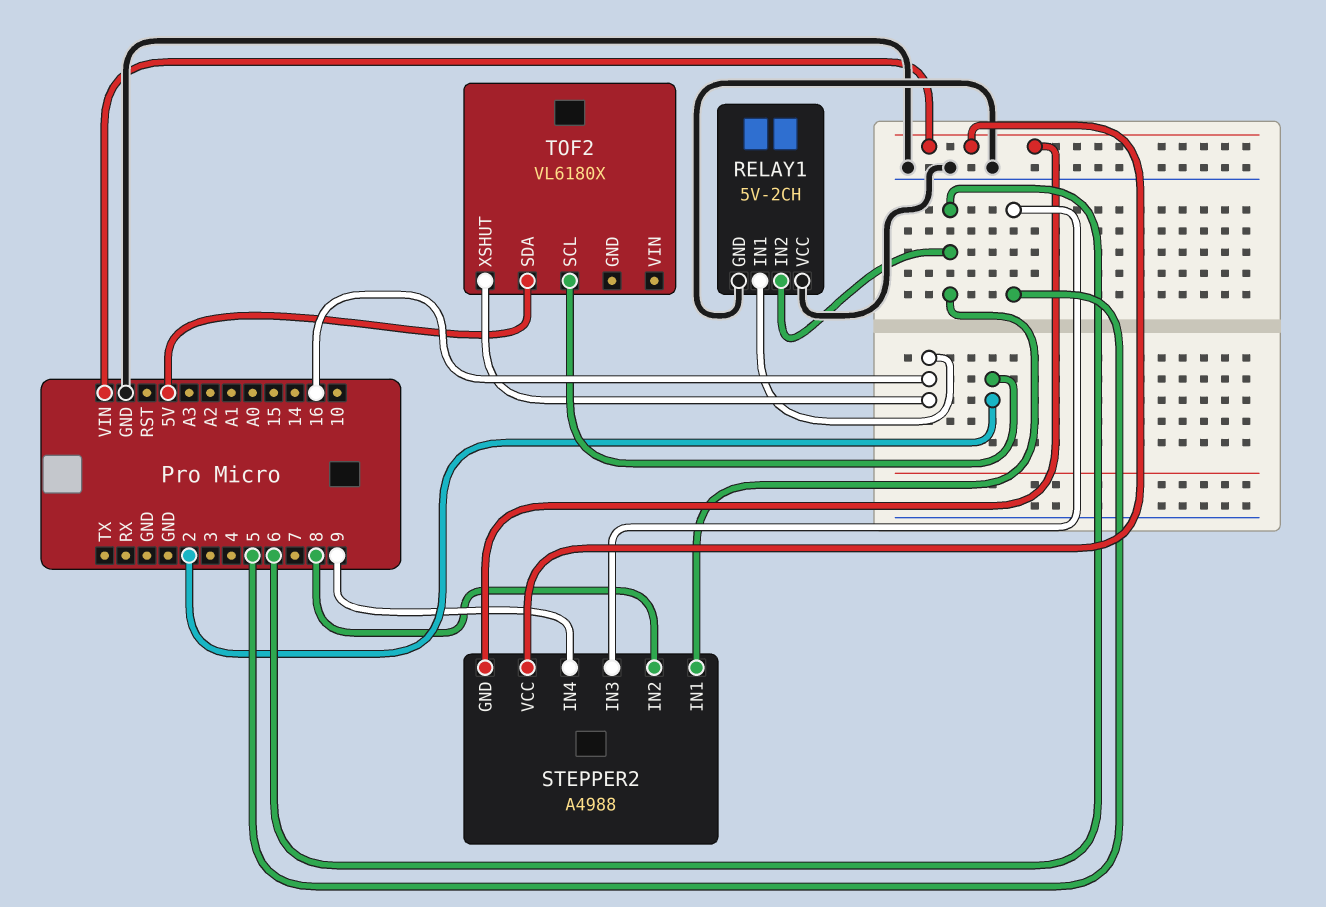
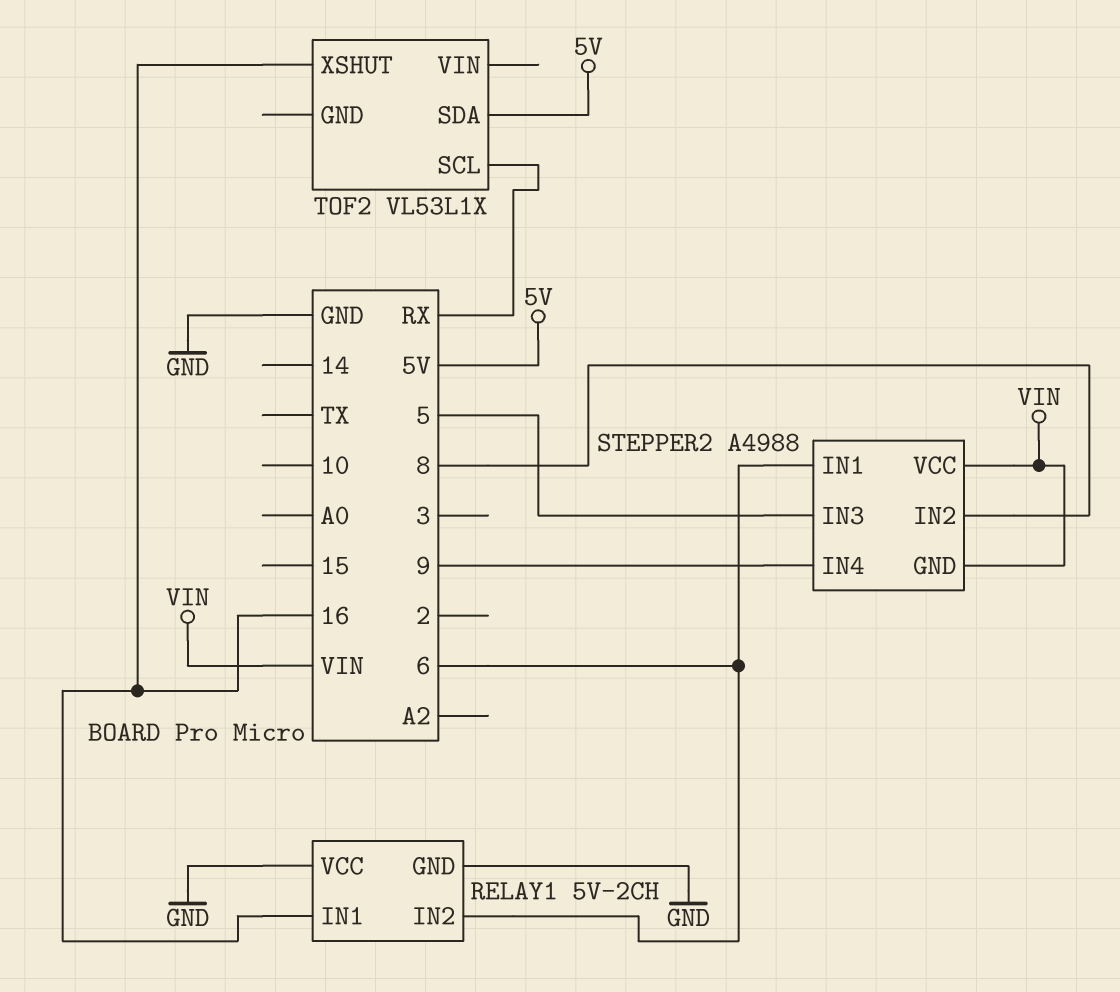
TOF2: VL6180X -> VL53L1X
TOF2 pin SCL: 2 -> RX

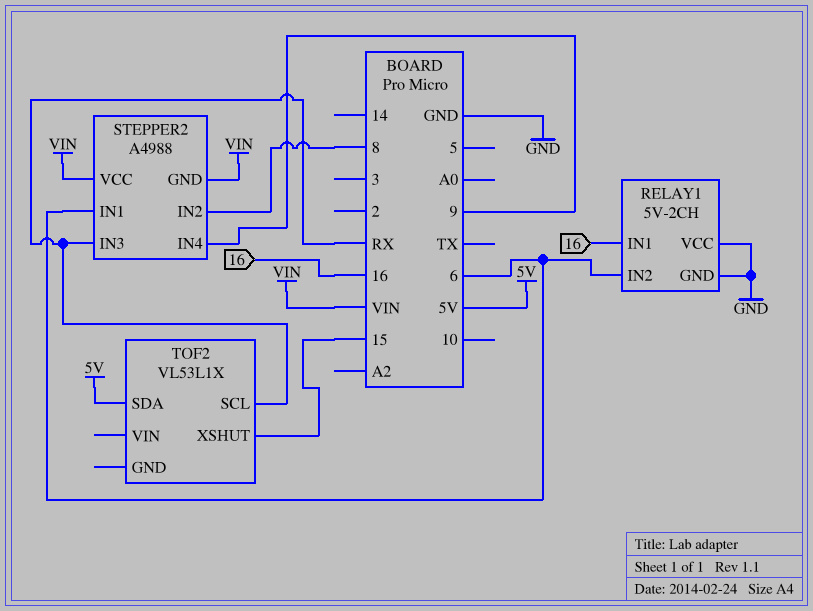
STEPPER2 pin IN3: 5 -> RX
TOF2 pin XSHUT: 16 -> 15

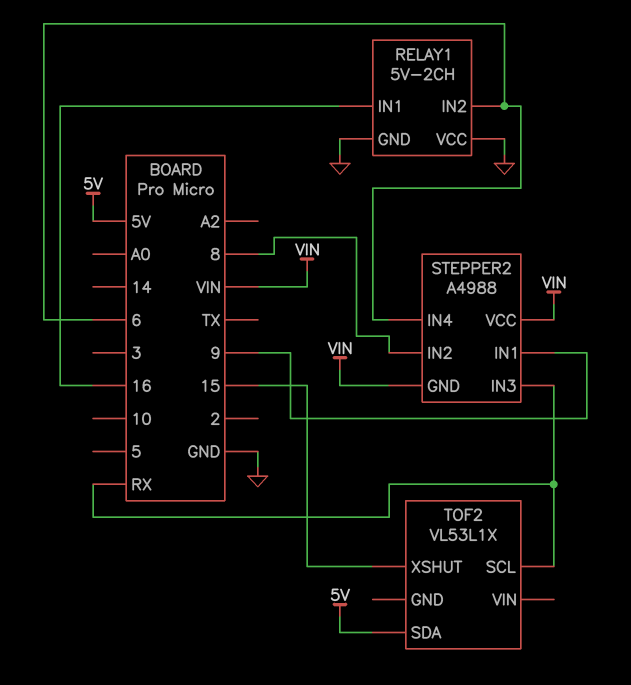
STEPPER2 pin IN1: 6 -> 9
STEPPER2 pin IN4: 9 -> 6

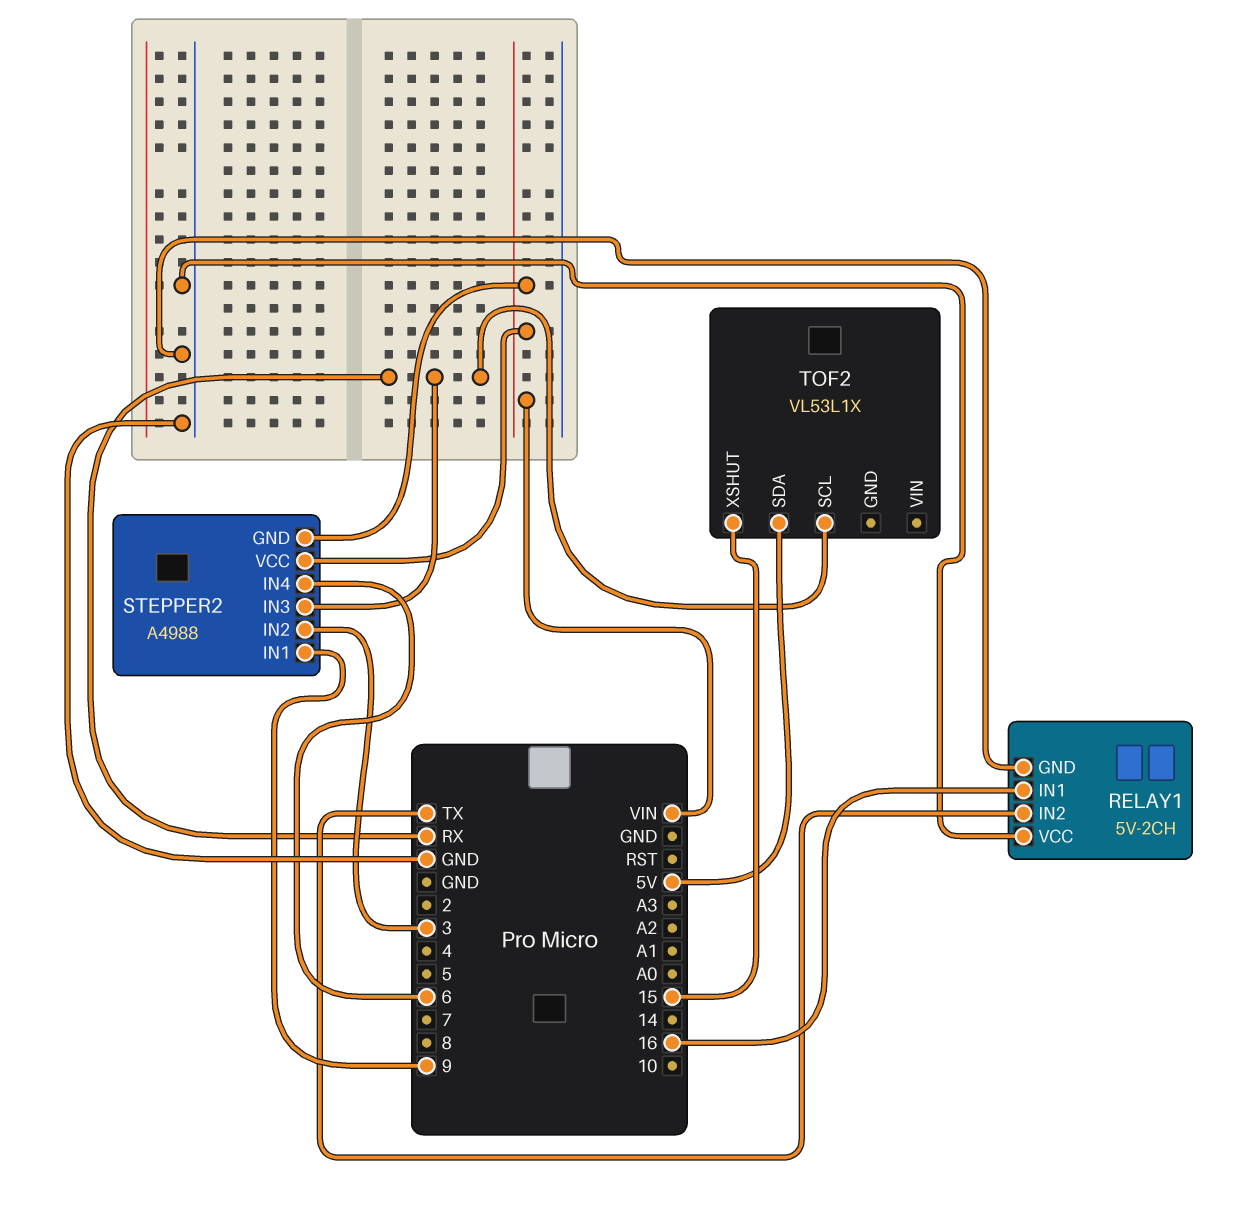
RELAY1 pin IN2: 6 -> TX
STEPPER2 pin IN2: 8 -> 3

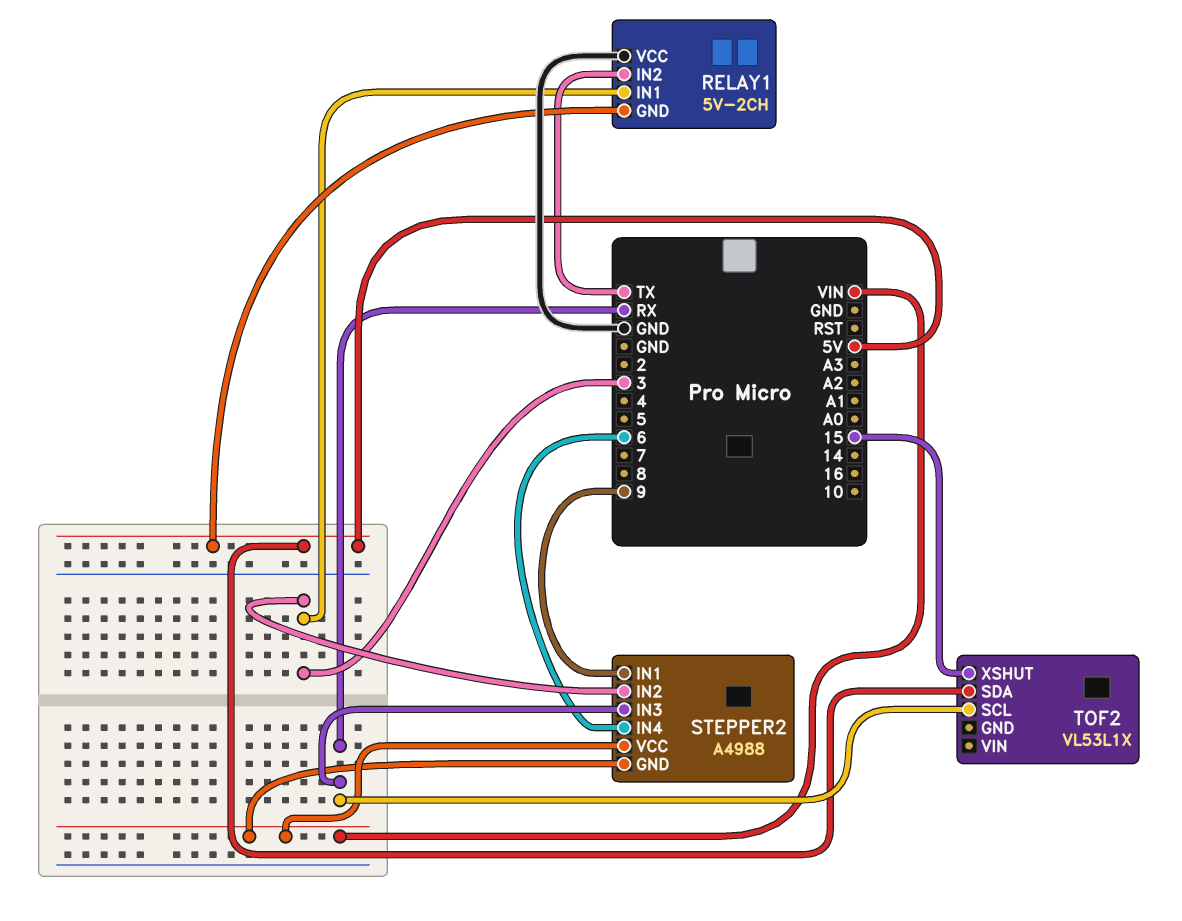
RELAY1 pin GND: GND -> 5V
RELAY1 pin IN1: 16 -> 3

